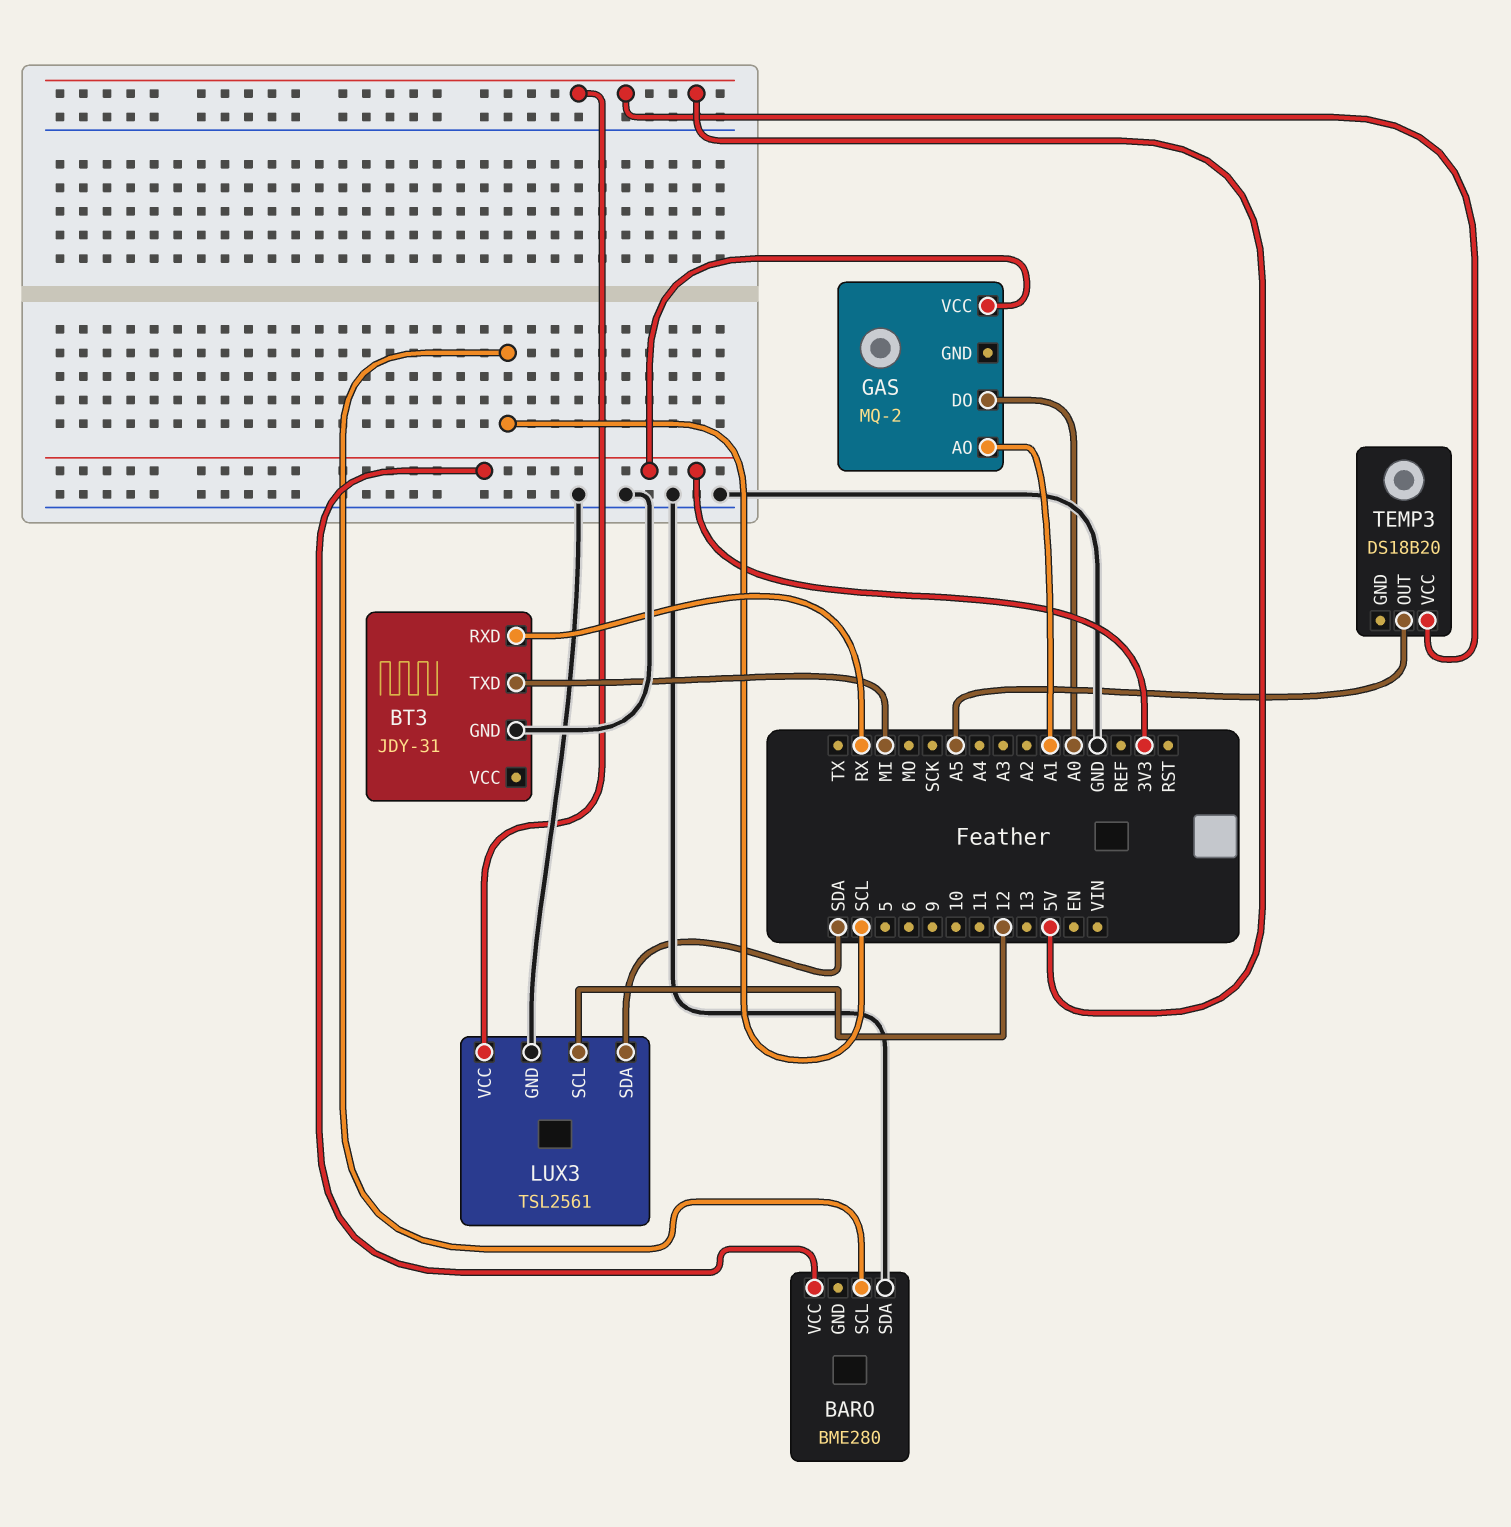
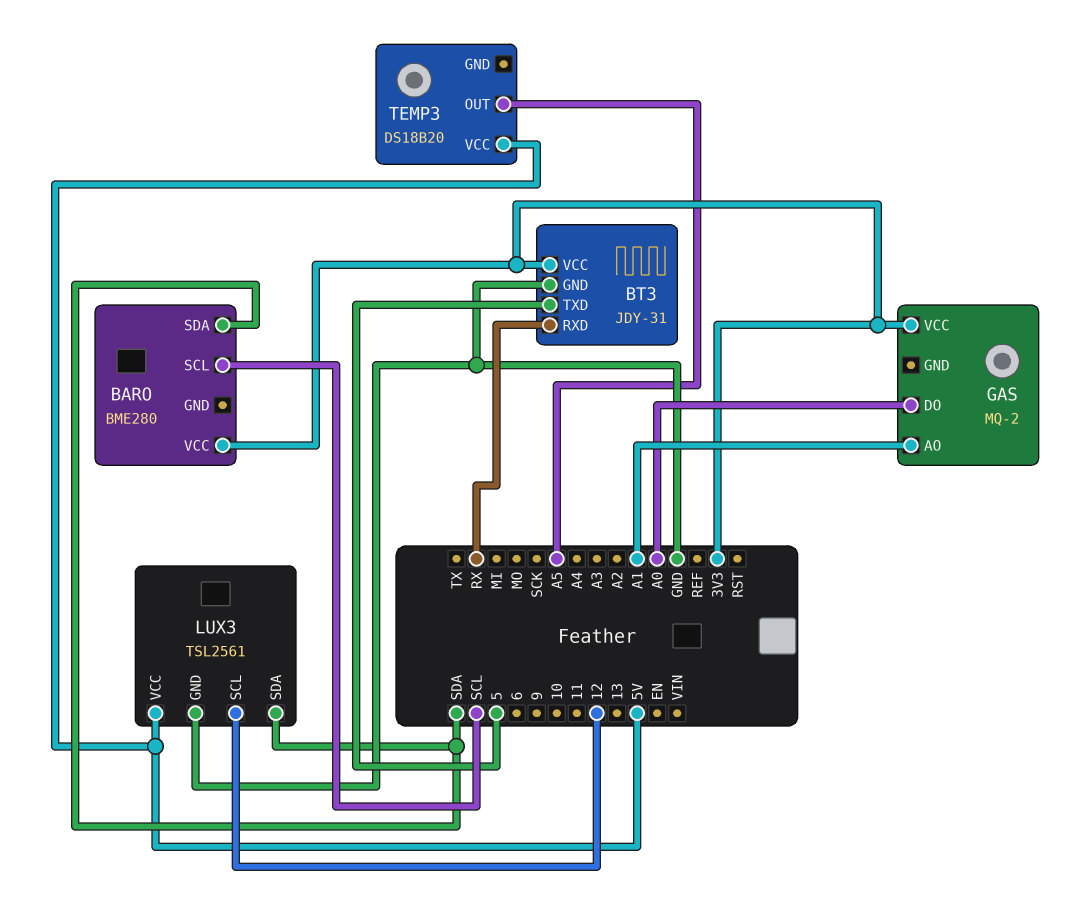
BARO pin SDA: GND -> SDA
BT3 pin TXD: MI -> 5
BT3 pin VCC: none -> 3V3

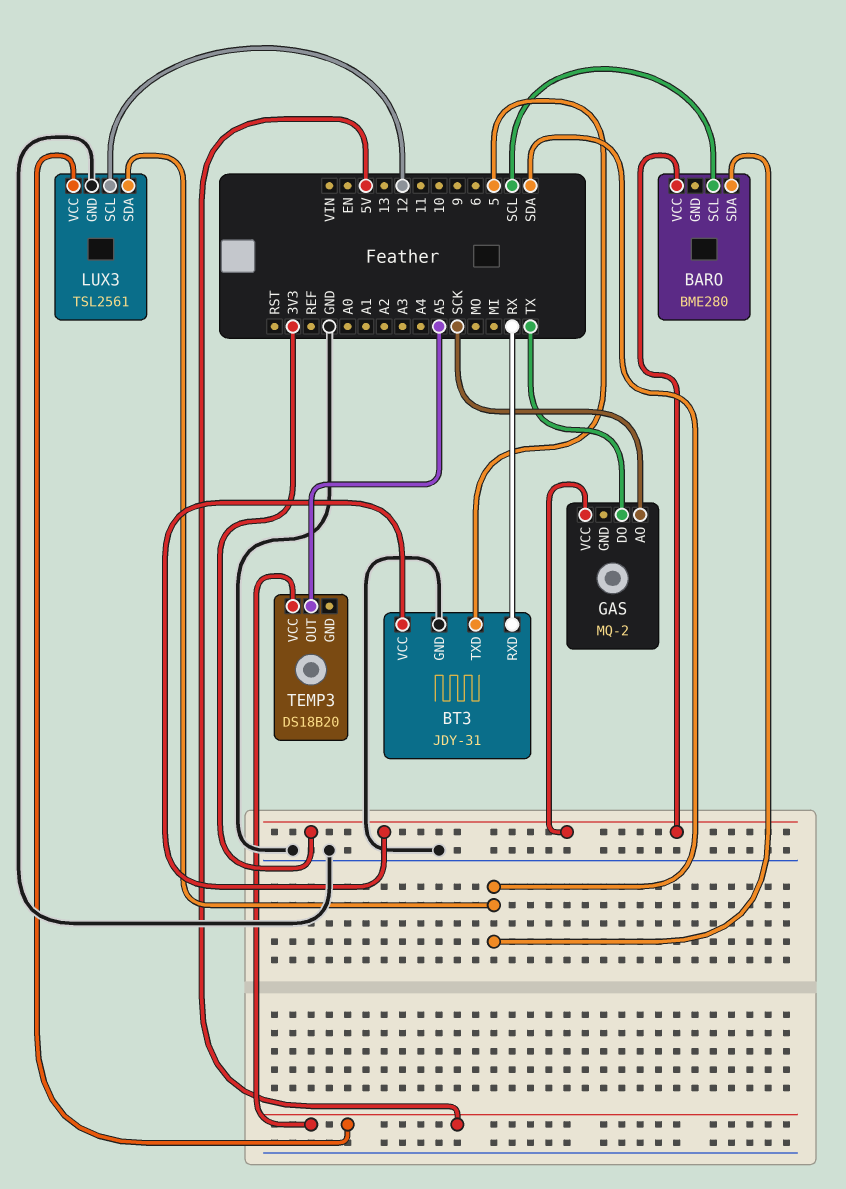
GAS pin AO: A1 -> SCK
GAS pin DO: A0 -> TX

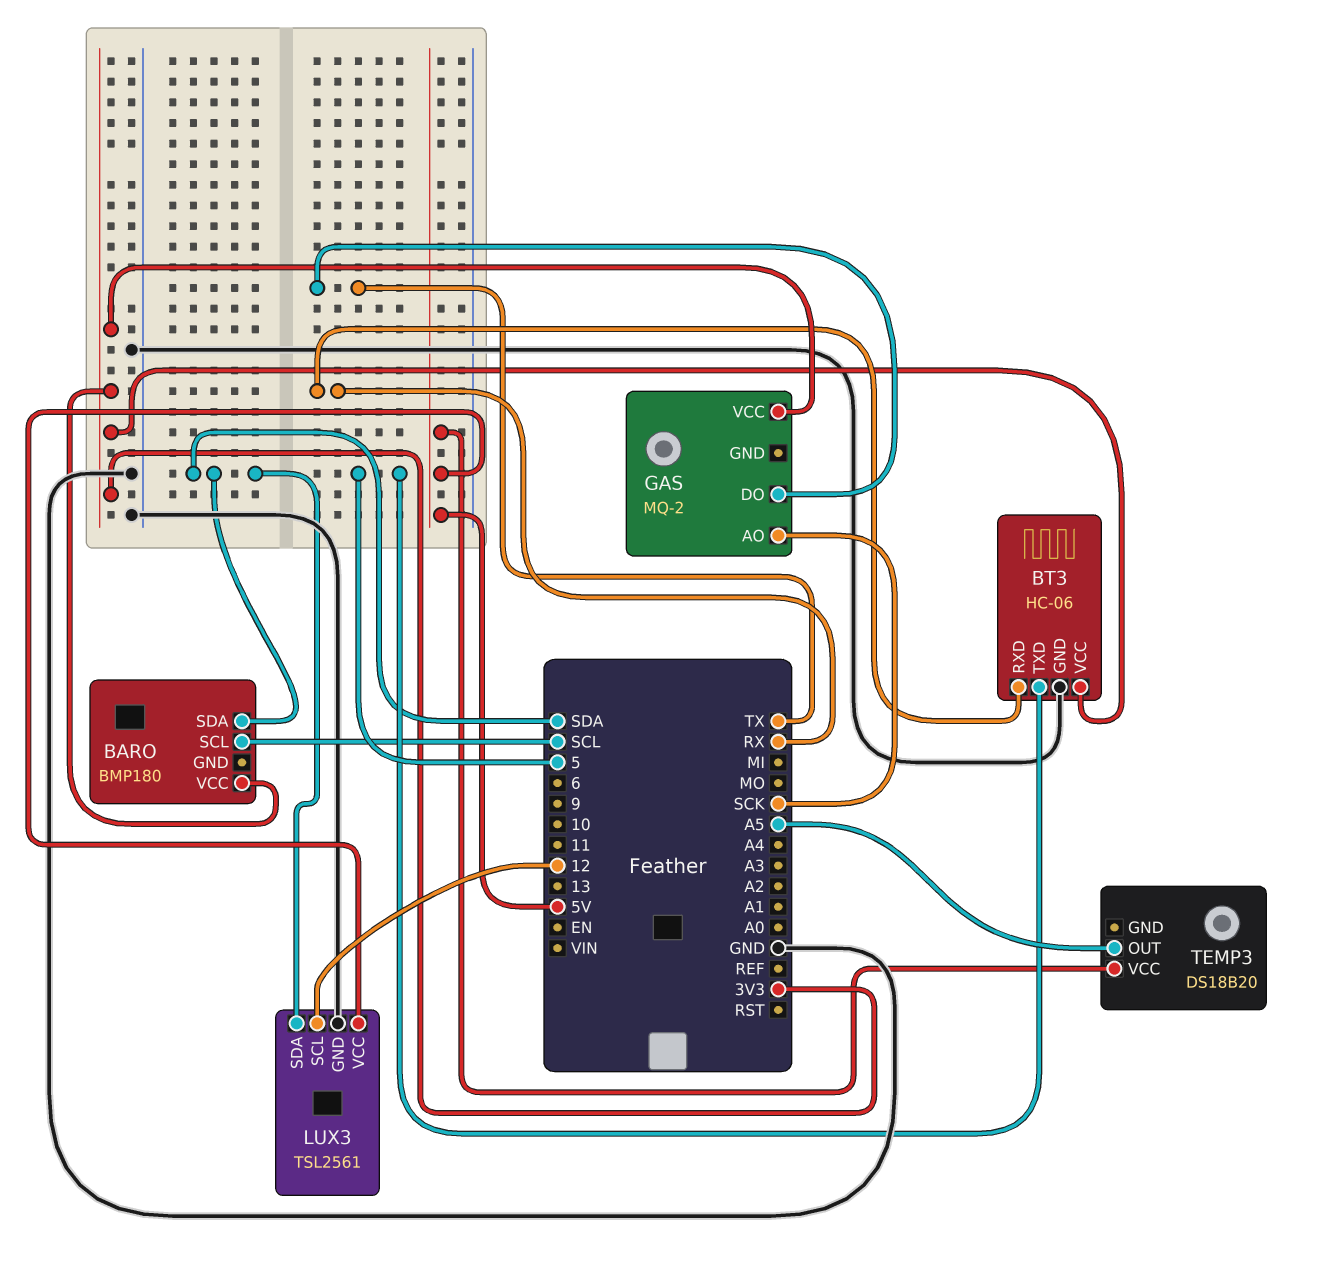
BARO: BME280 -> BMP180
BT3: JDY-31 -> HC-06

